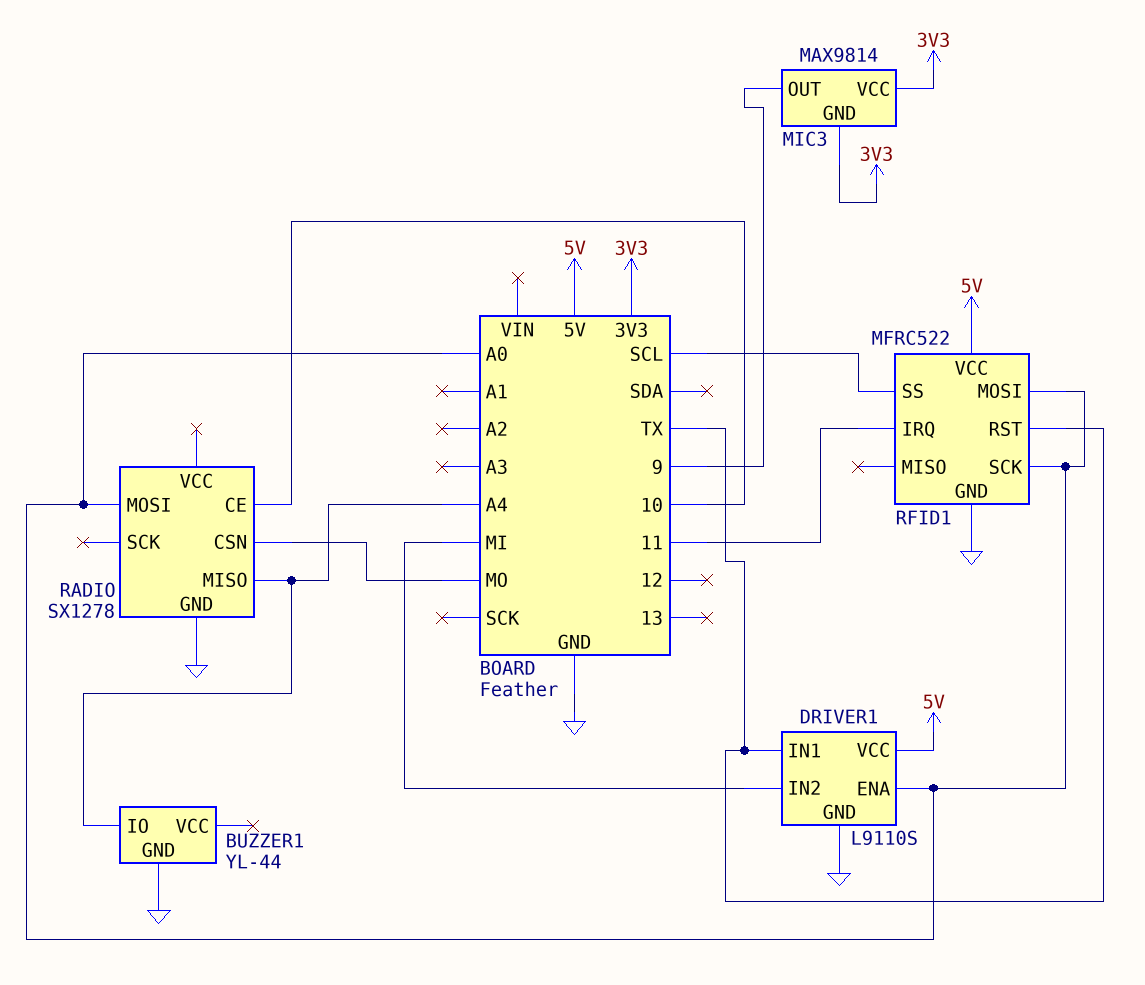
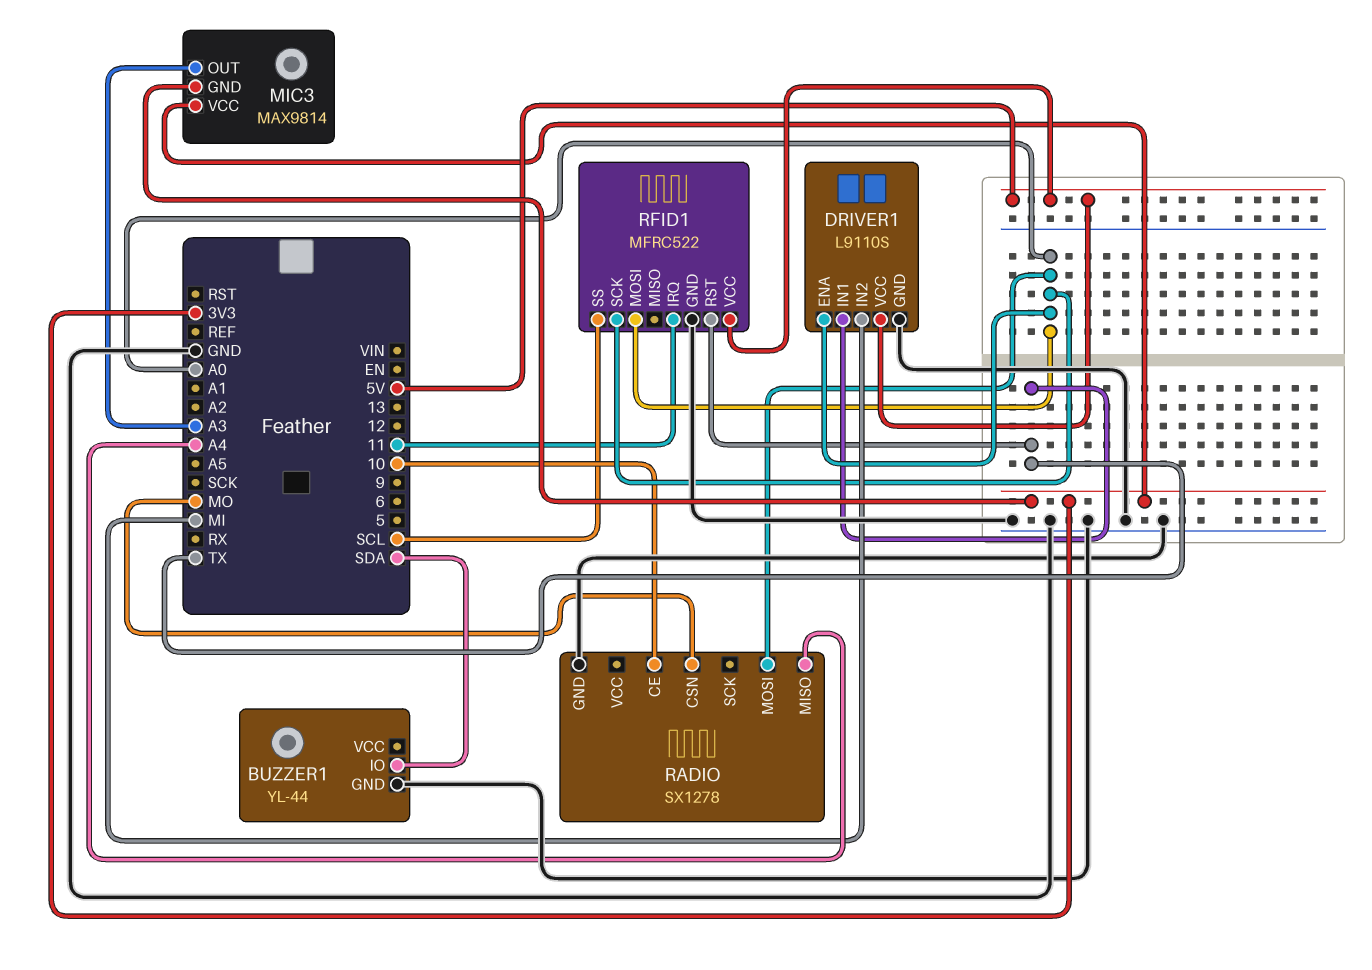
BUZZER1 pin IO: A4 -> SDA
MIC3 pin OUT: 9 -> A3

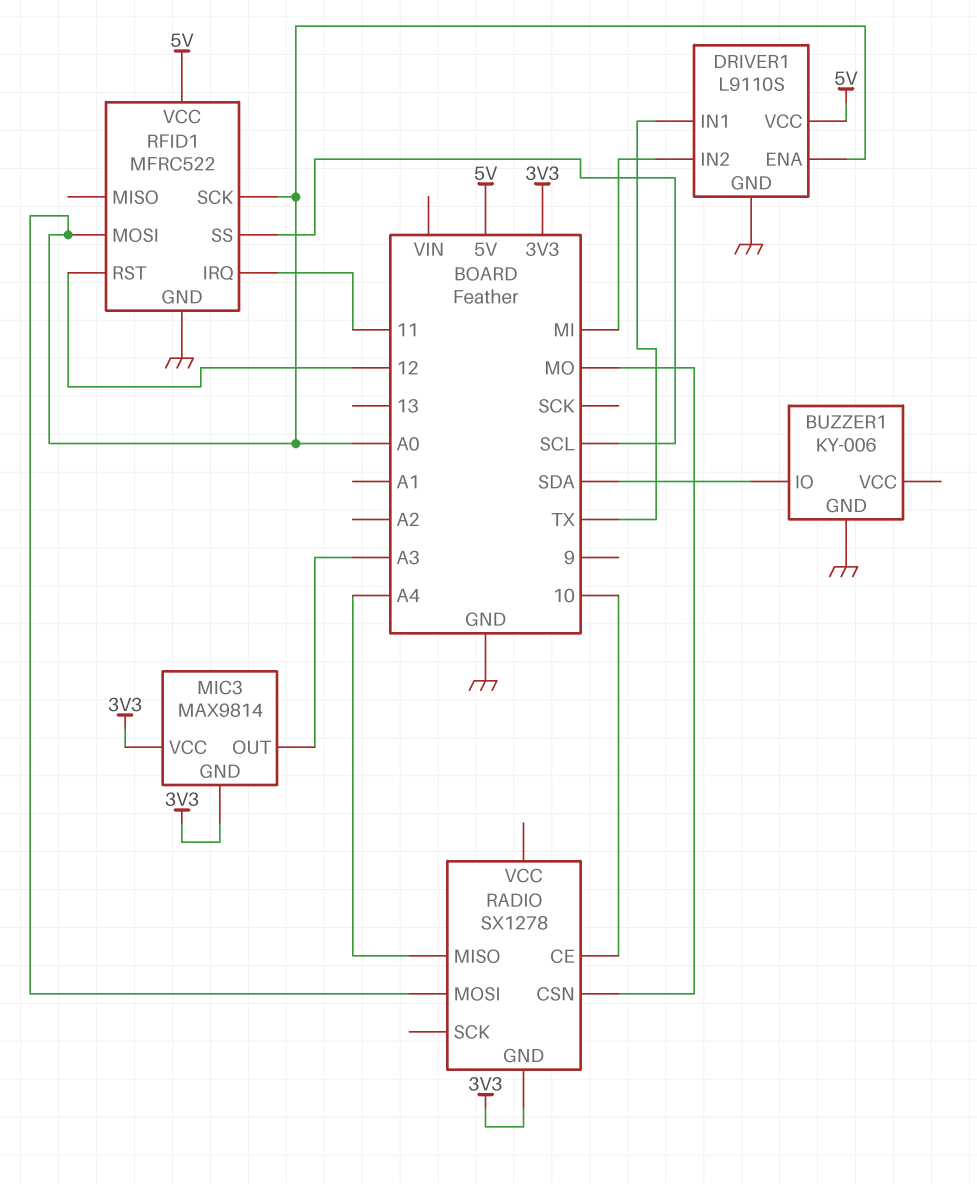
BUZZER1: YL-44 -> KY-006
RADIO pin GND: GND -> 3V3
RFID1 pin RST: TX -> 12

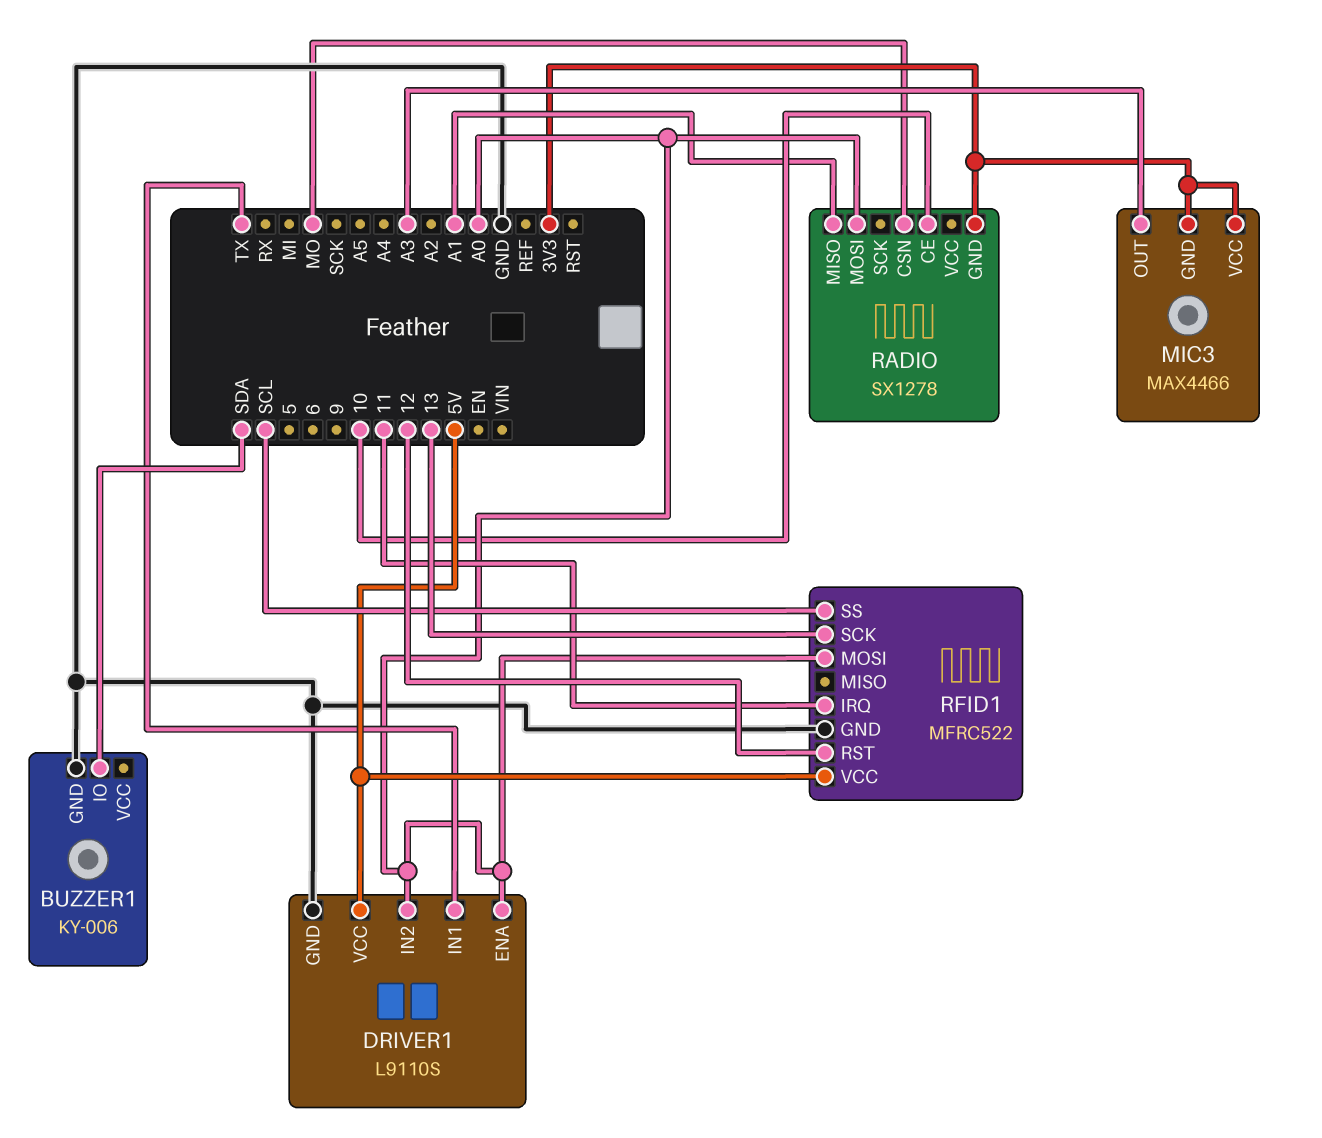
DRIVER1 pin IN2: MI -> A0
MIC3: MAX9814 -> MAX4466
RADIO pin MISO: A4 -> A1
RFID1 pin SCK: A0 -> 13

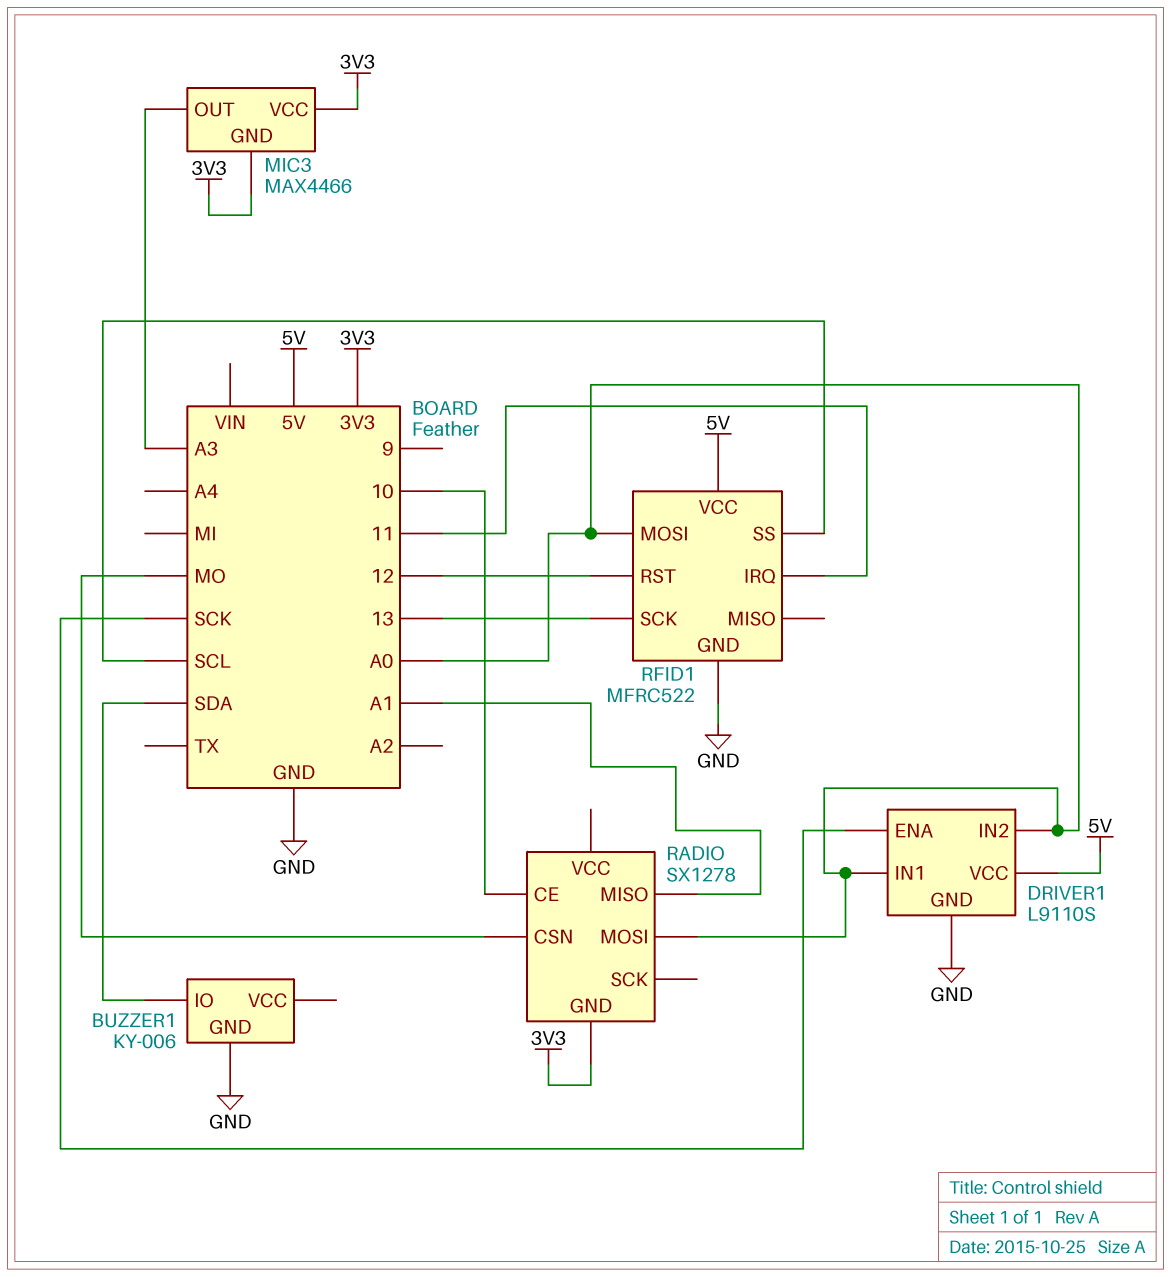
DRIVER1 pin ENA: A0 -> SCK
DRIVER1 pin IN1: TX -> A0

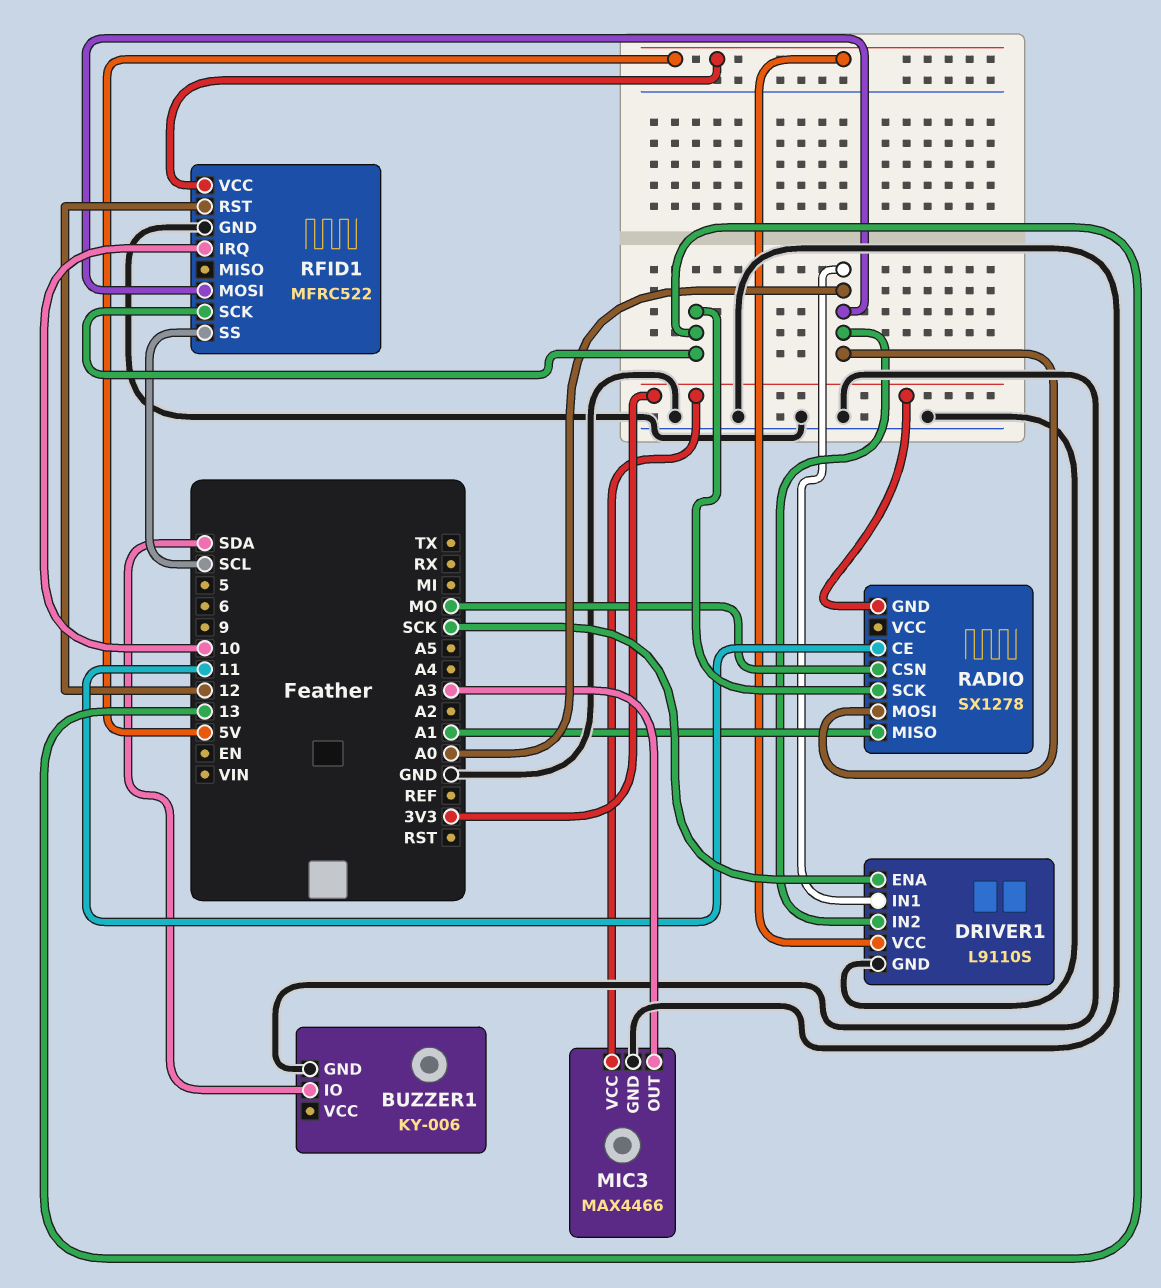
MIC3 pin GND: 3V3 -> GND
RADIO pin CE: 10 -> 11
RADIO pin SCK: none -> 13
RFID1 pin IRQ: 11 -> 10

